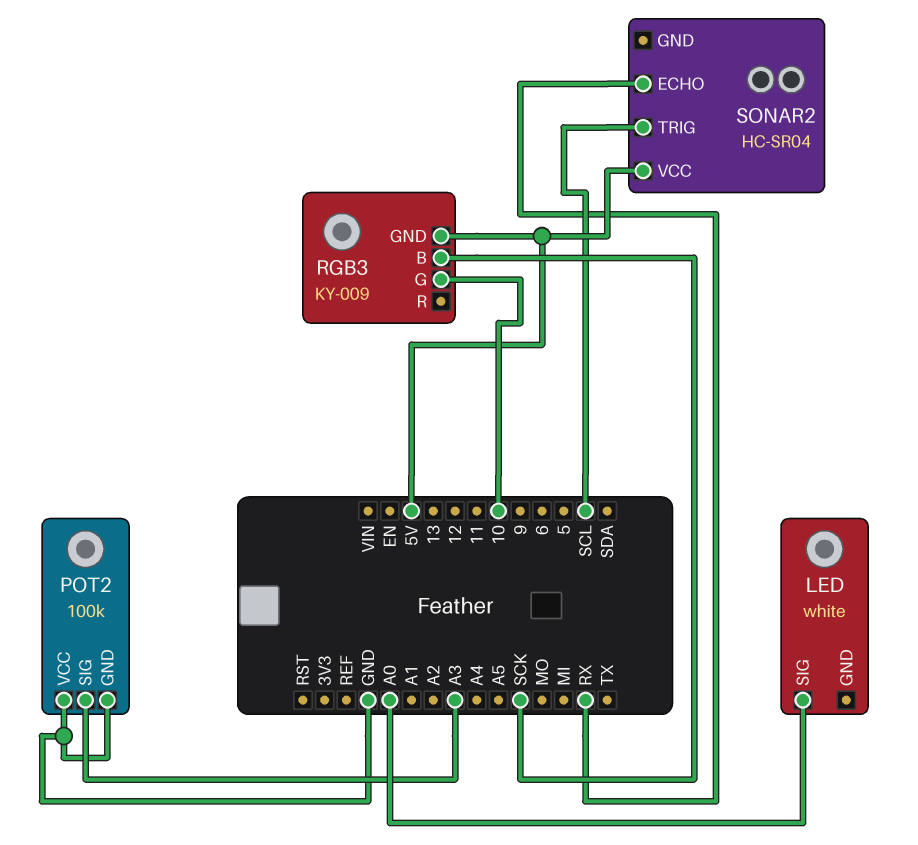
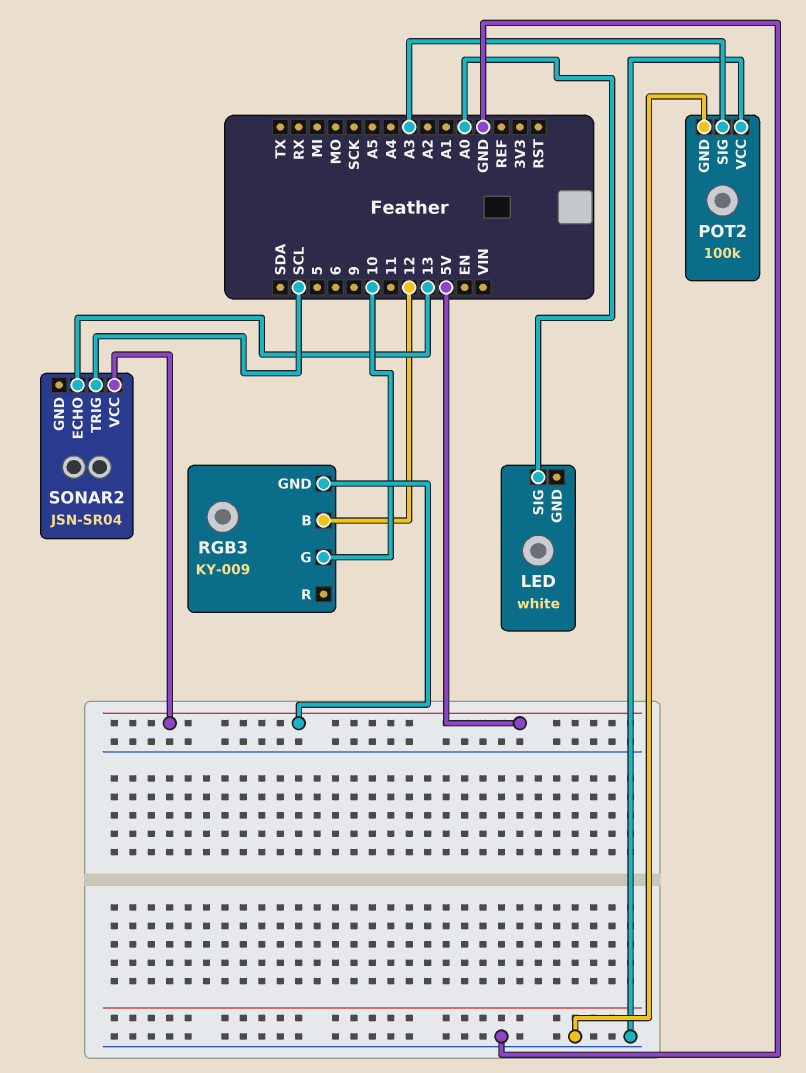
RGB3 pin B: SCK -> 12
SONAR2: HC-SR04 -> JSN-SR04
SONAR2 pin ECHO: RX -> 13

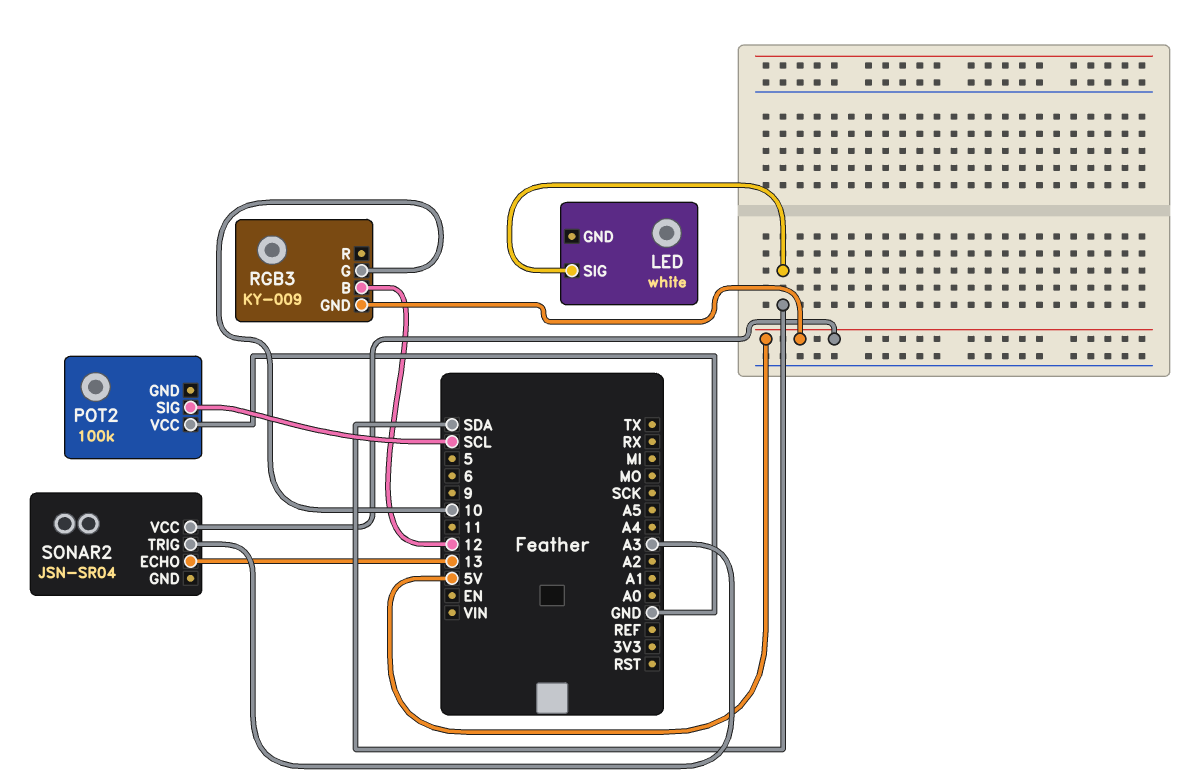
LED pin SIG: A0 -> SDA
POT2 pin GND: GND -> none
POT2 pin SIG: A3 -> SCL
SONAR2 pin TRIG: SCL -> A3

